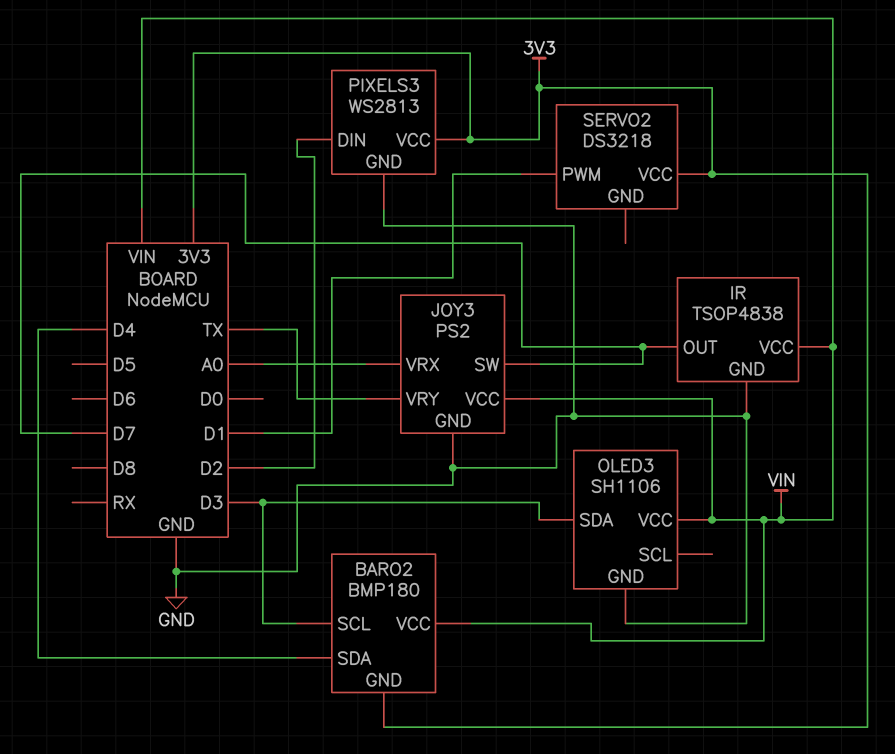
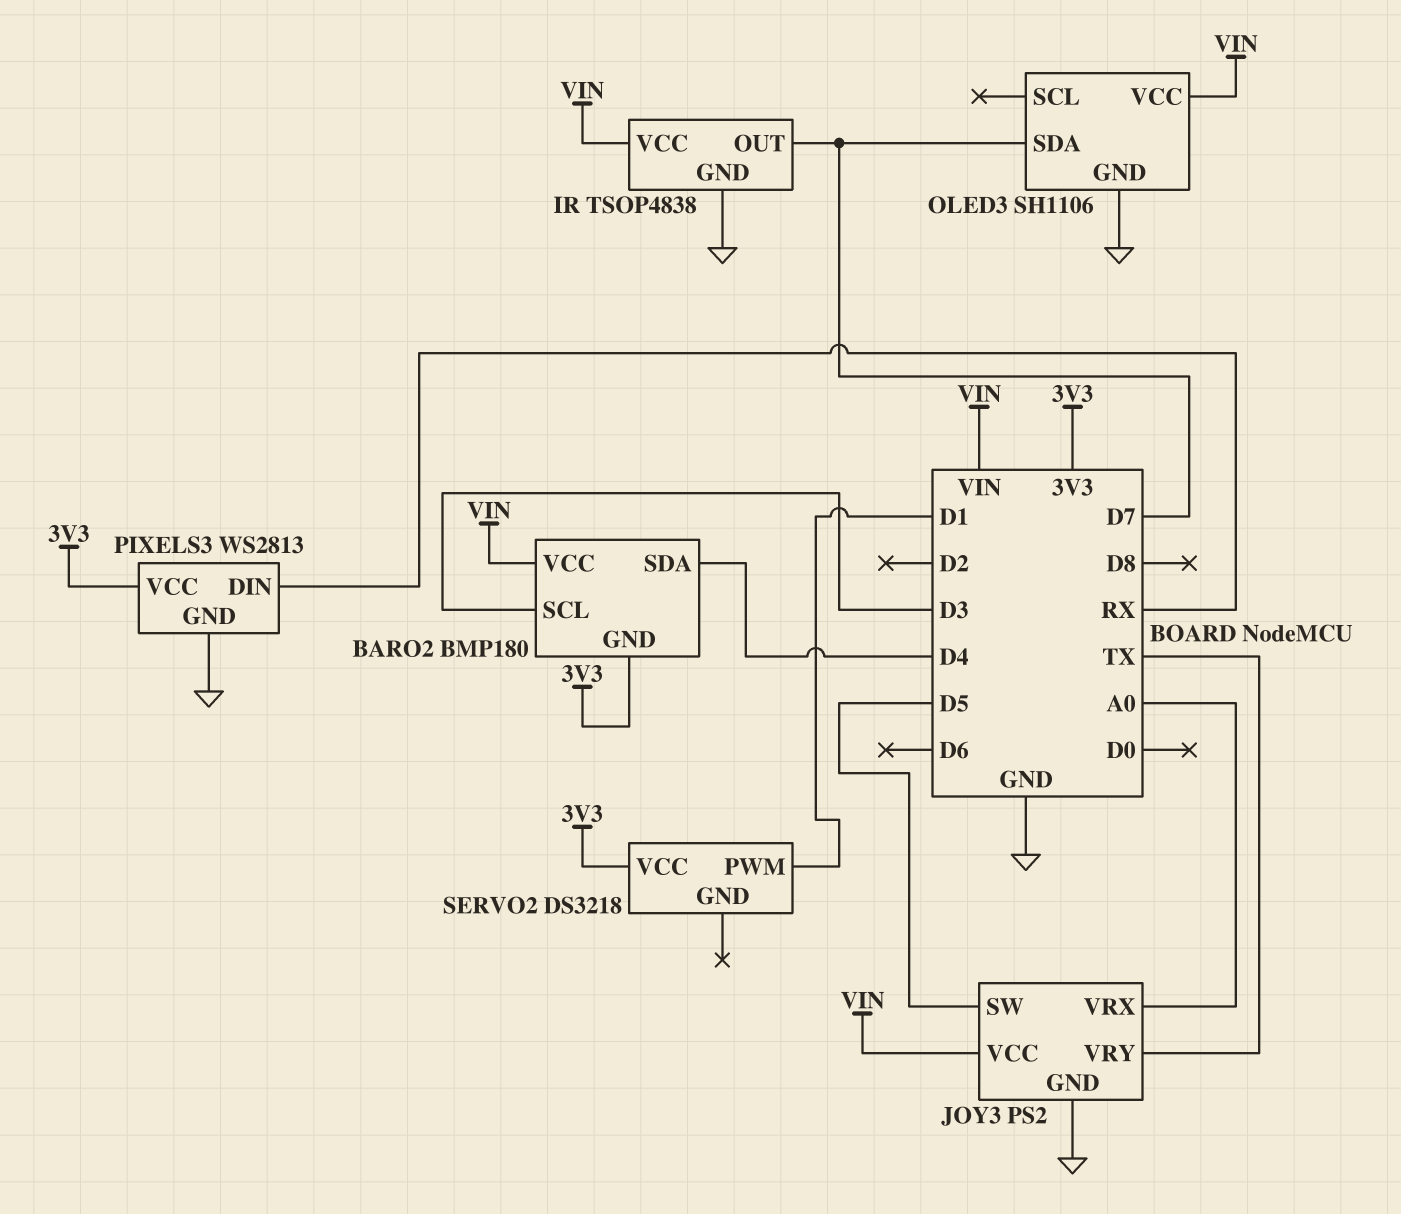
JOY3 pin SW: D7 -> D5
OLED3 pin SDA: D3 -> D7
PIXELS3 pin DIN: D2 -> RX

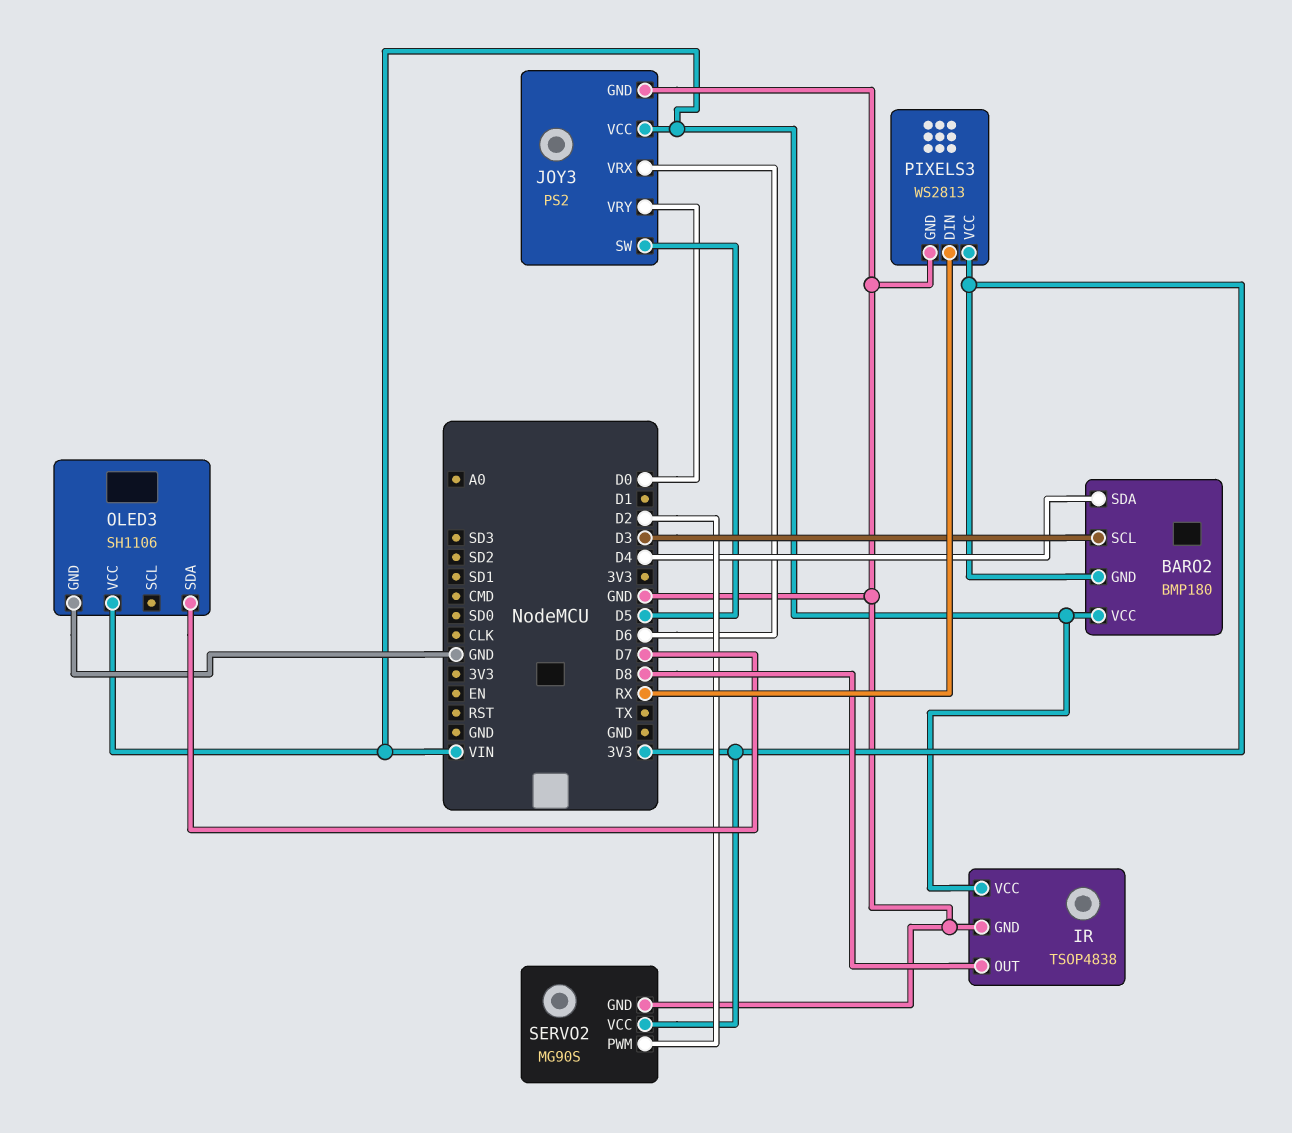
IR pin OUT: D7 -> D8
JOY3 pin VRX: A0 -> D6
JOY3 pin VRY: TX -> D0
SERVO2: DS3218 -> MG90S
SERVO2 pin GND: none -> GND
SERVO2 pin PWM: D1 -> D2

